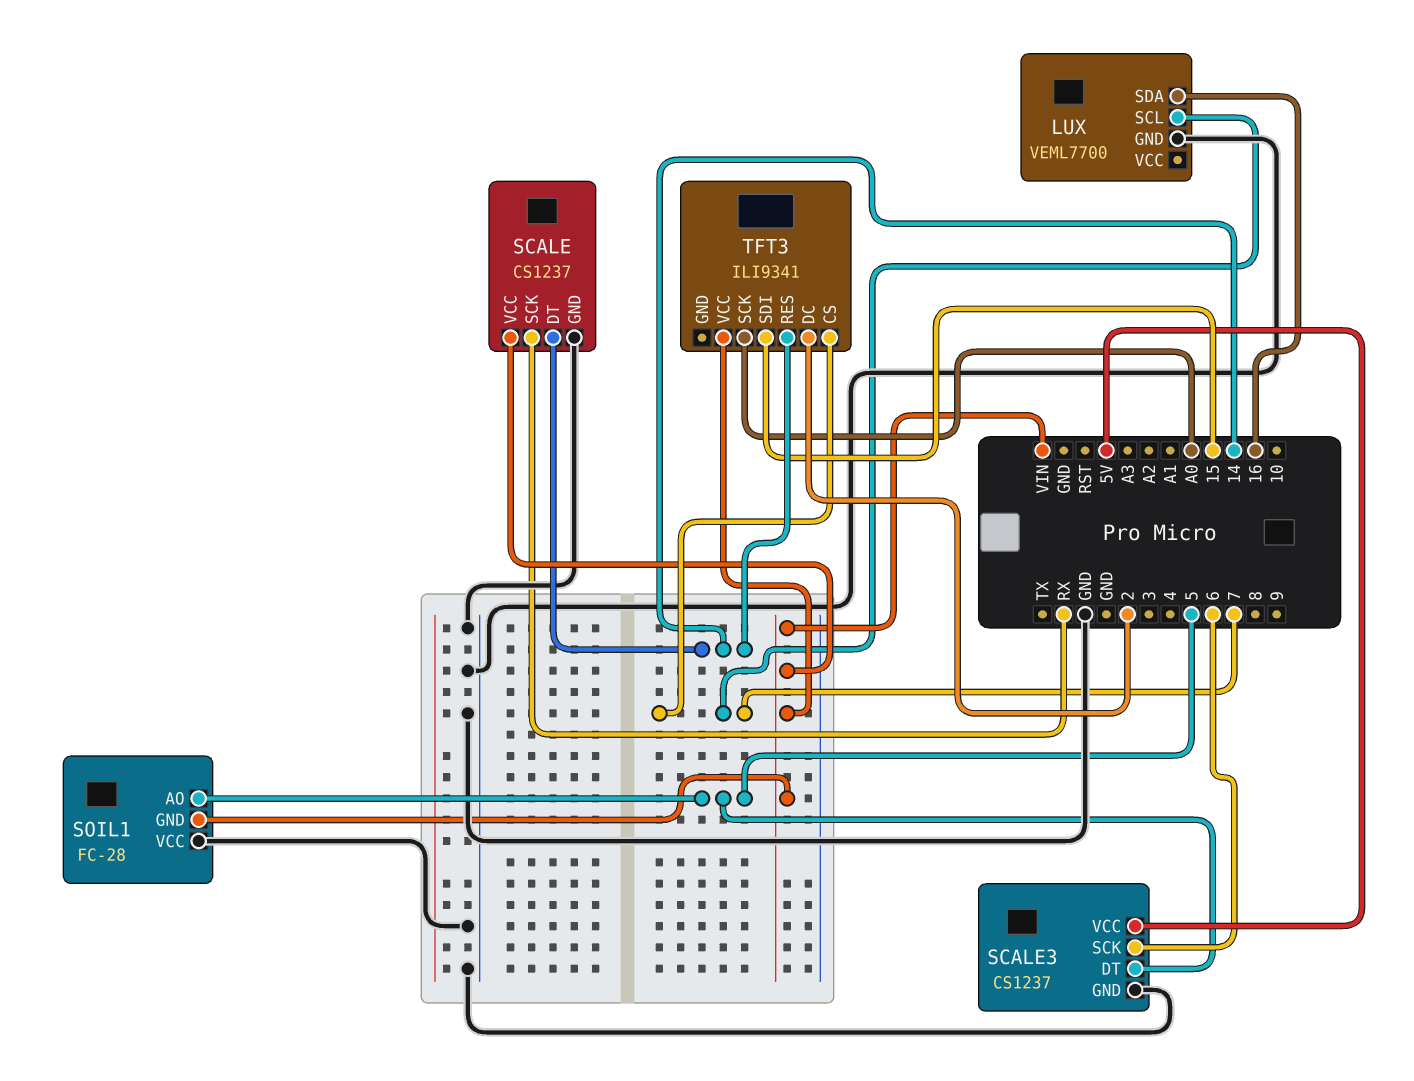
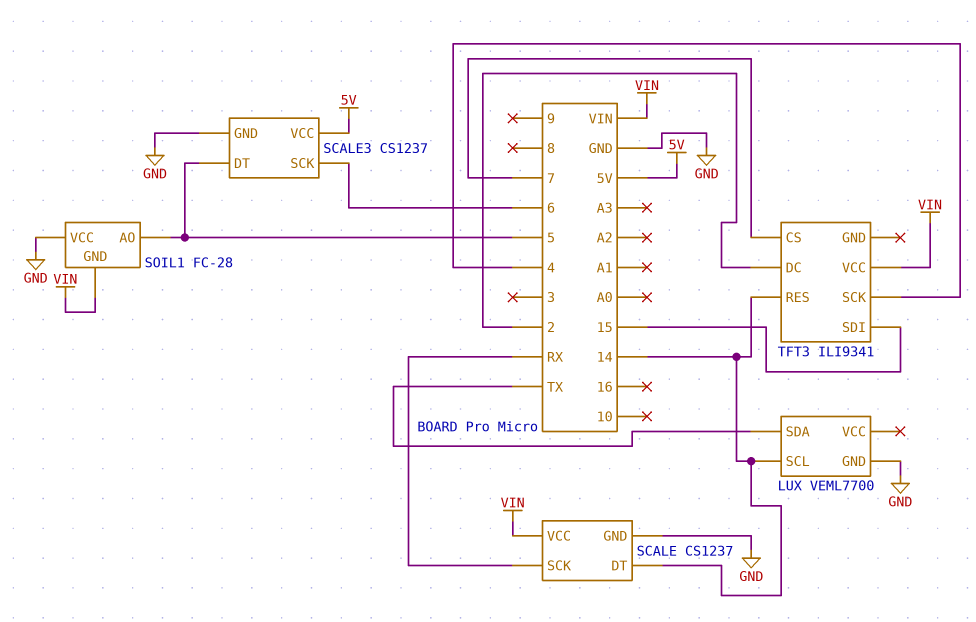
LUX pin SCL: 7 -> 14
LUX pin SDA: 16 -> TX
TFT3 pin SCK: A0 -> 4

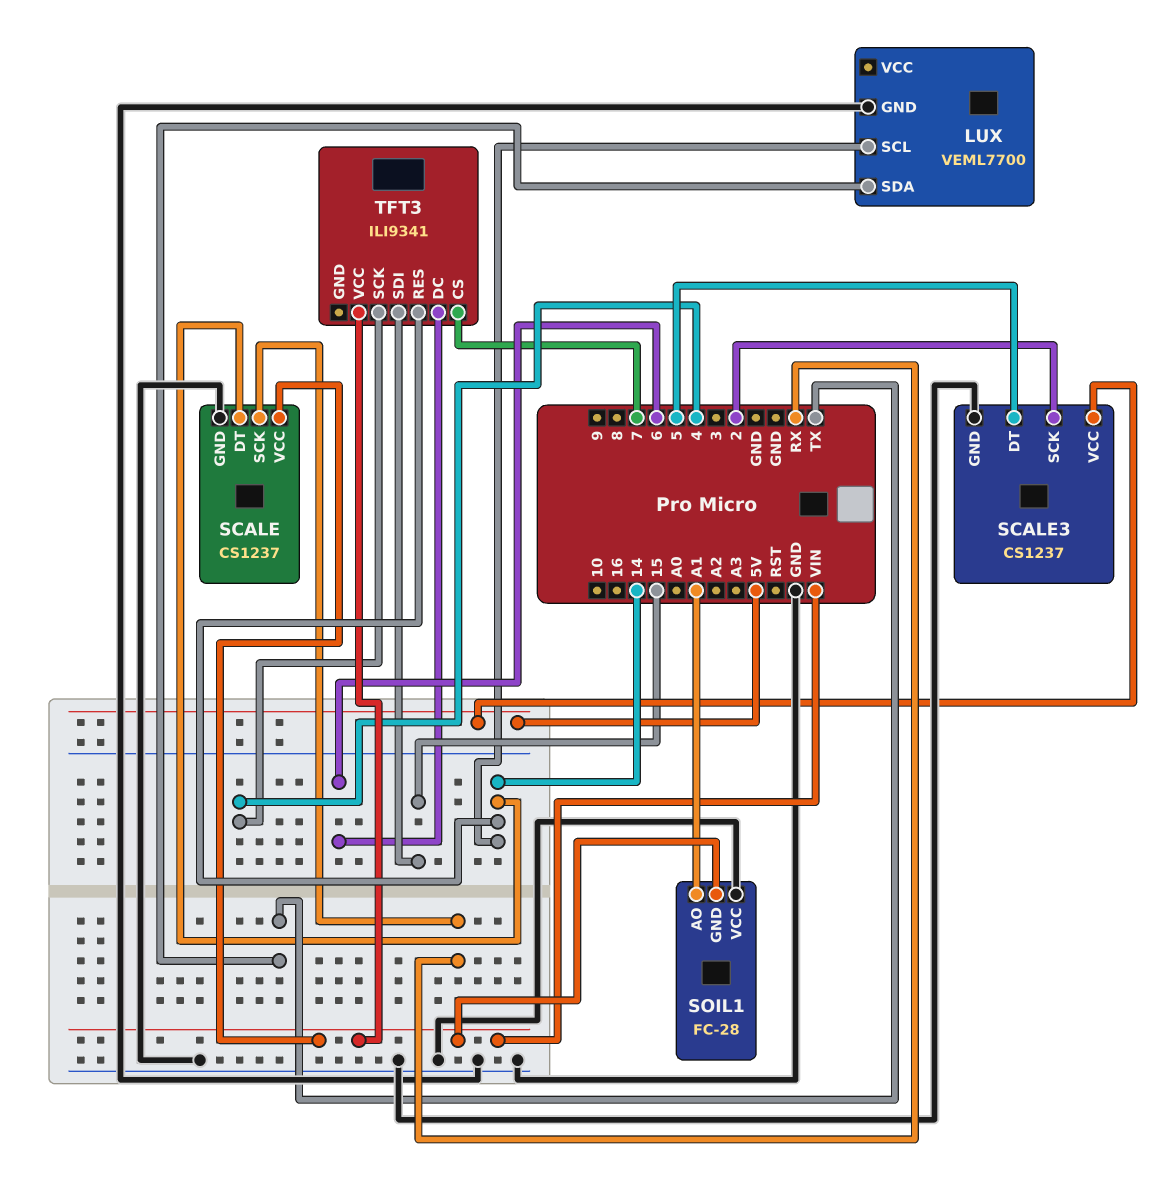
SCALE3 pin SCK: 6 -> 2
SOIL1 pin AO: 5 -> A1
TFT3 pin DC: 2 -> 6

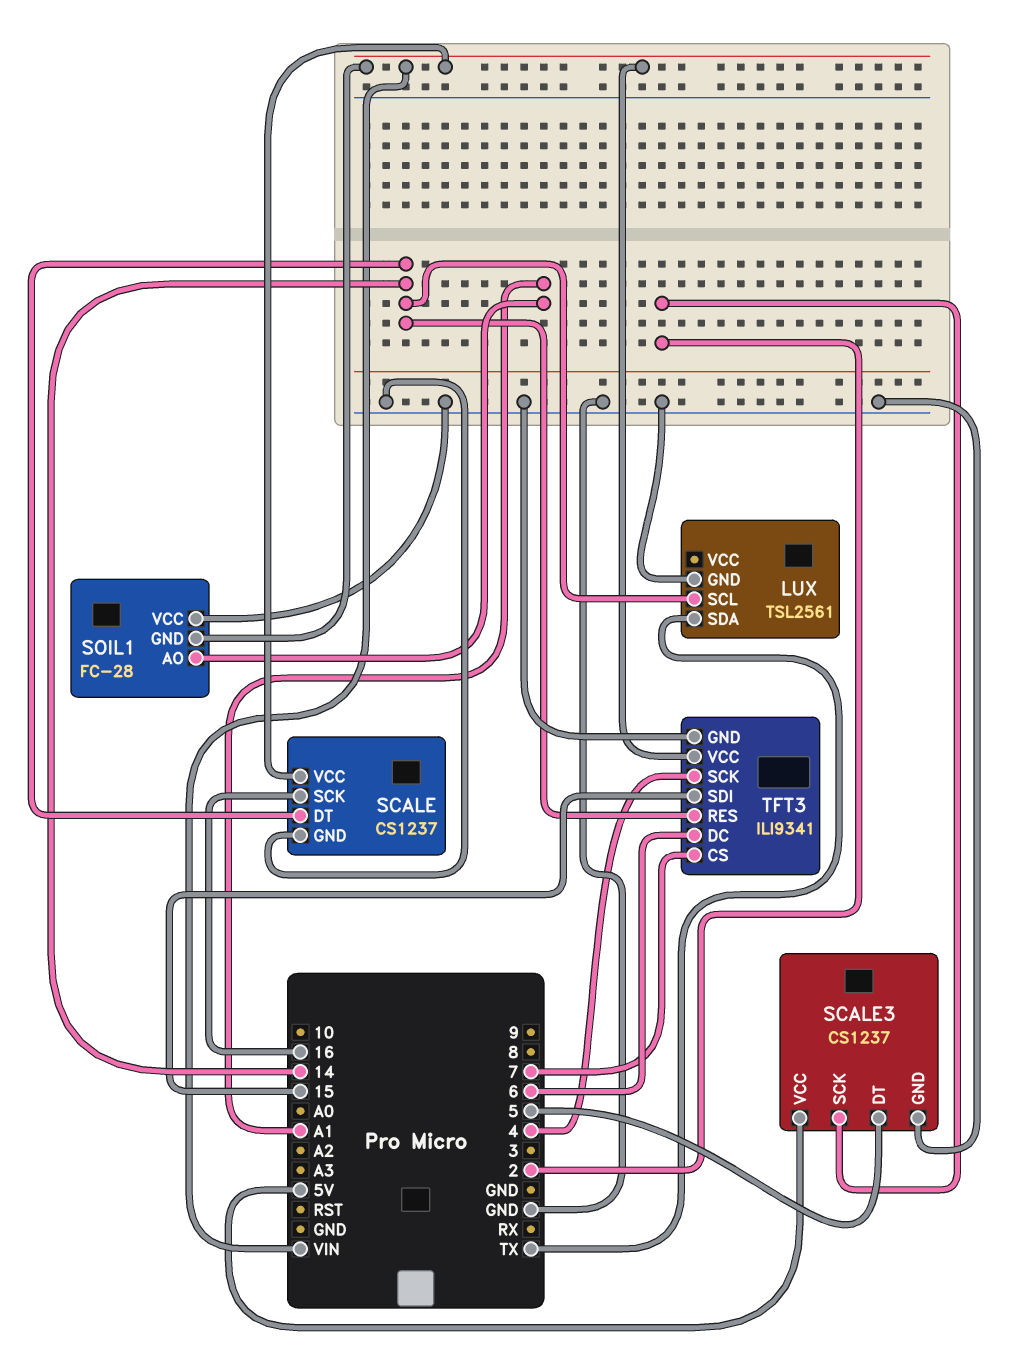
LUX: VEML7700 -> TSL2561
SCALE pin SCK: RX -> 16
TFT3 pin GND: none -> GND

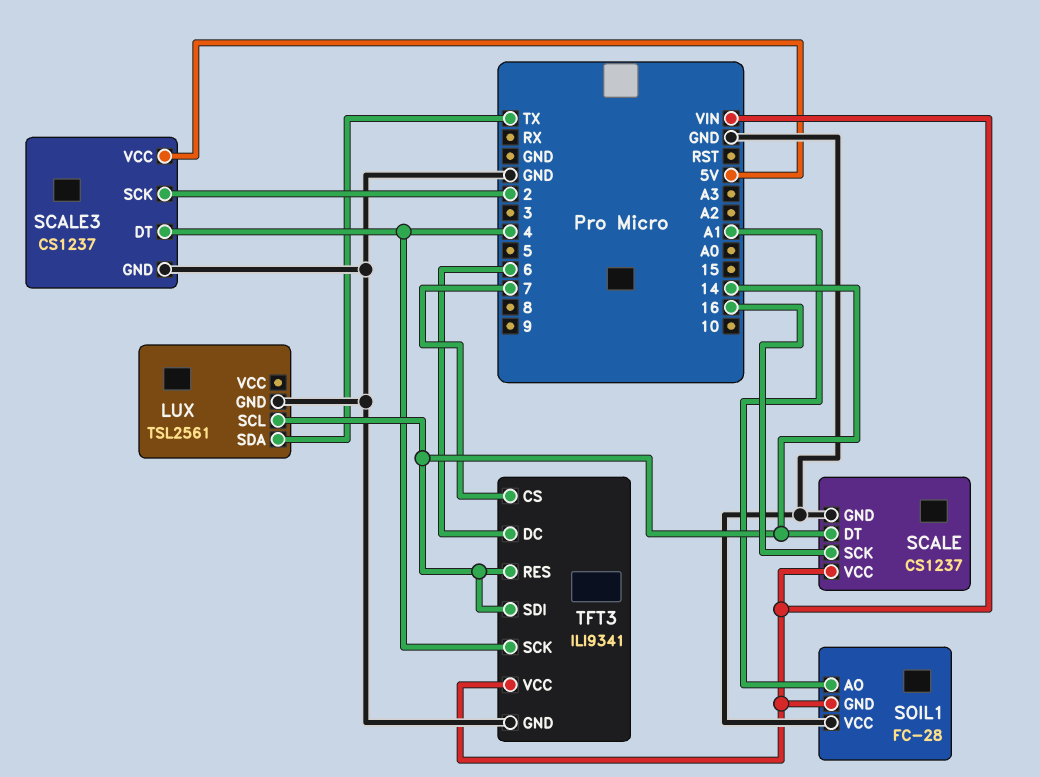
SCALE3 pin DT: 5 -> 4
TFT3 pin SDI: 15 -> 14

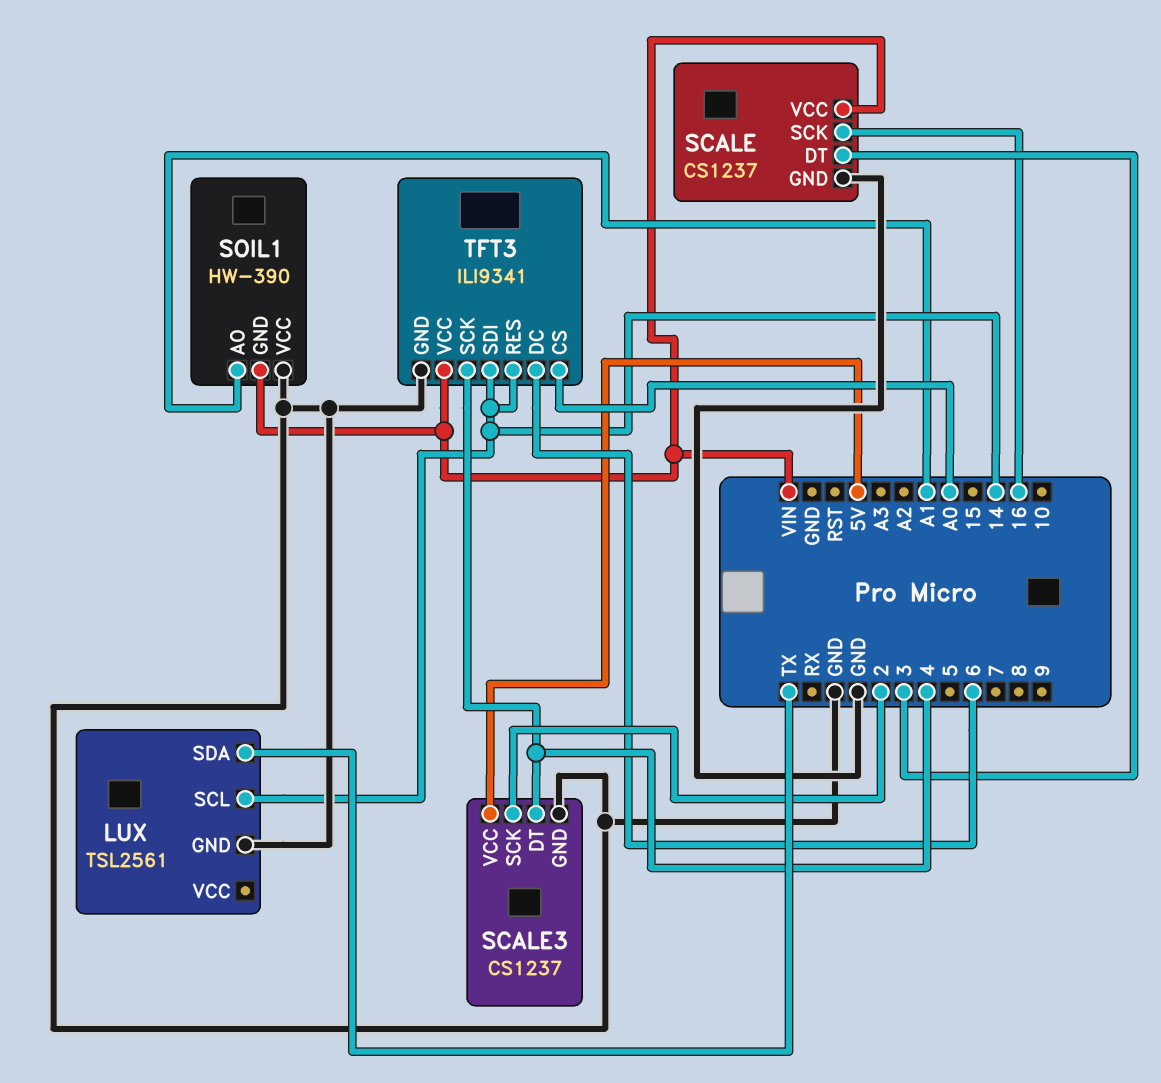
SCALE pin DT: 14 -> 3
SOIL1: FC-28 -> HW-390
TFT3 pin CS: 7 -> A0

